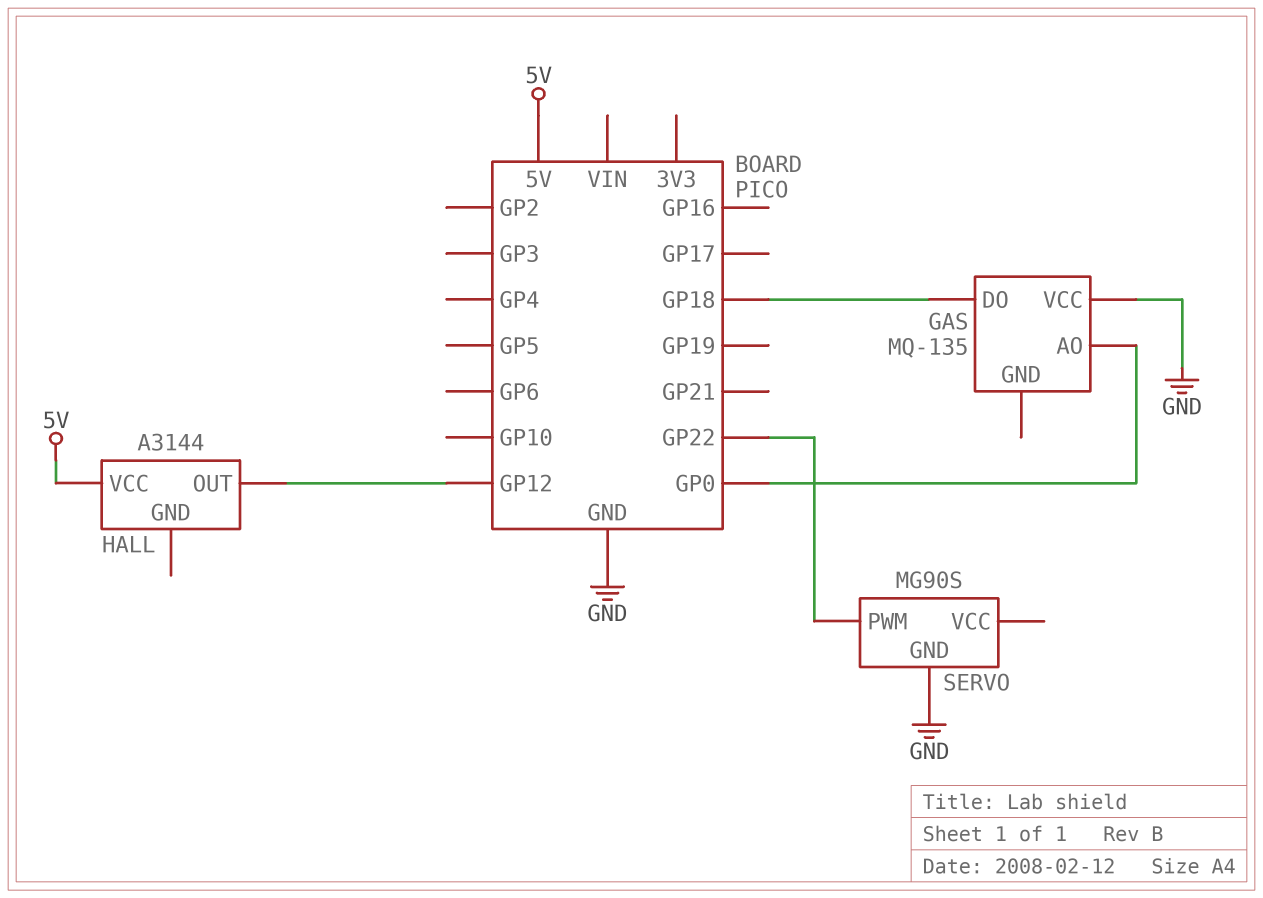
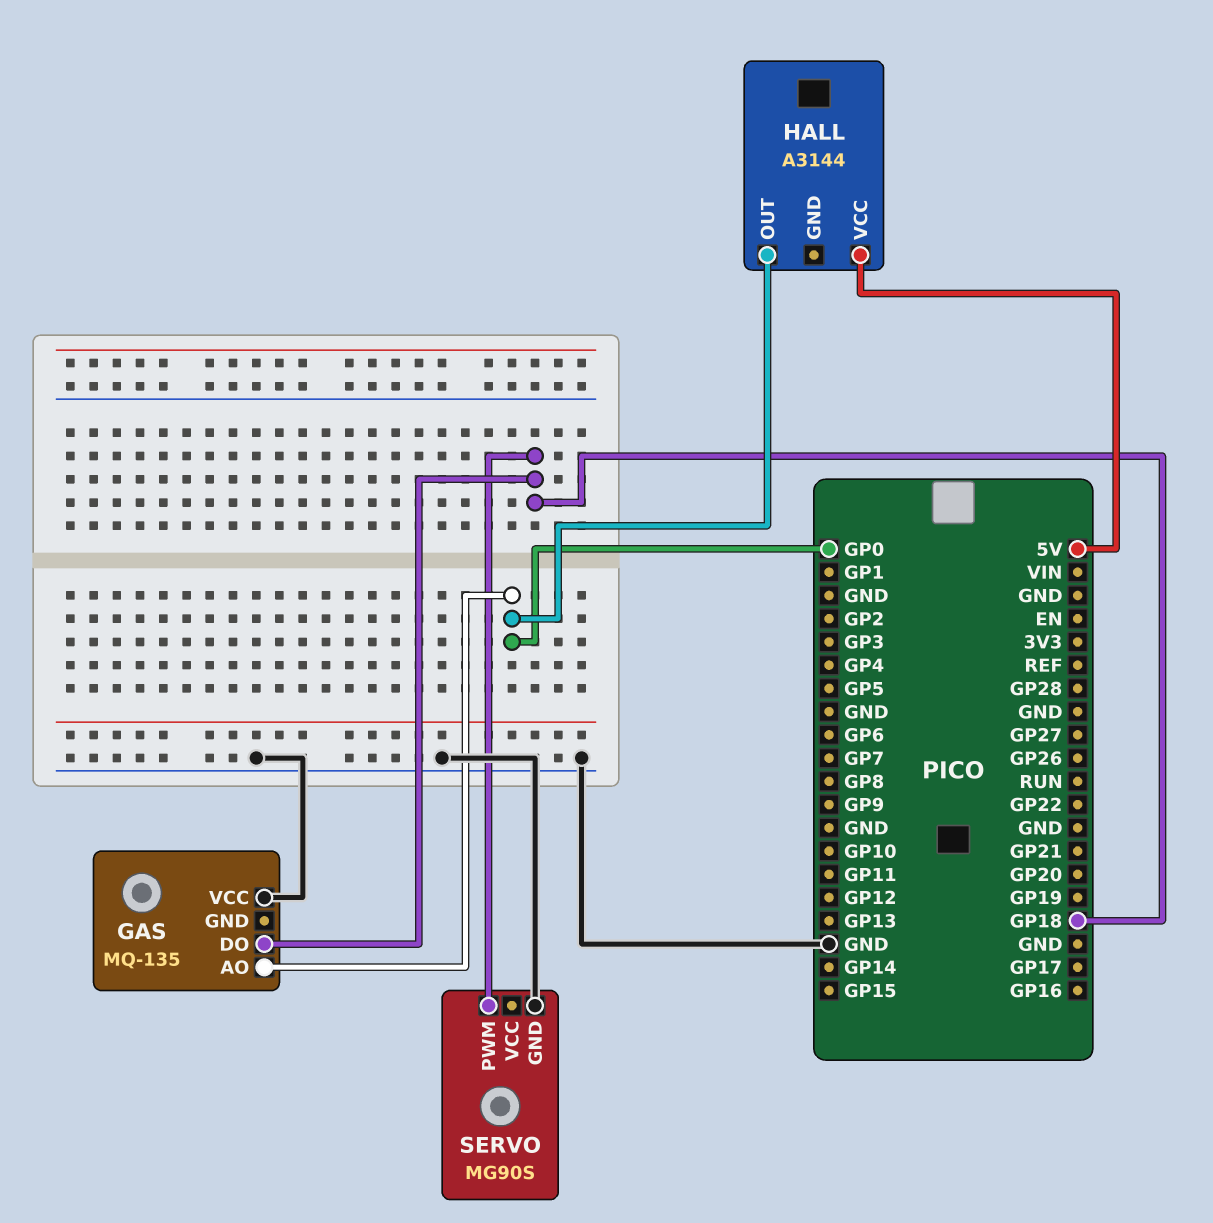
HALL pin OUT: GP12 -> GP0
SERVO pin PWM: GP22 -> GP18

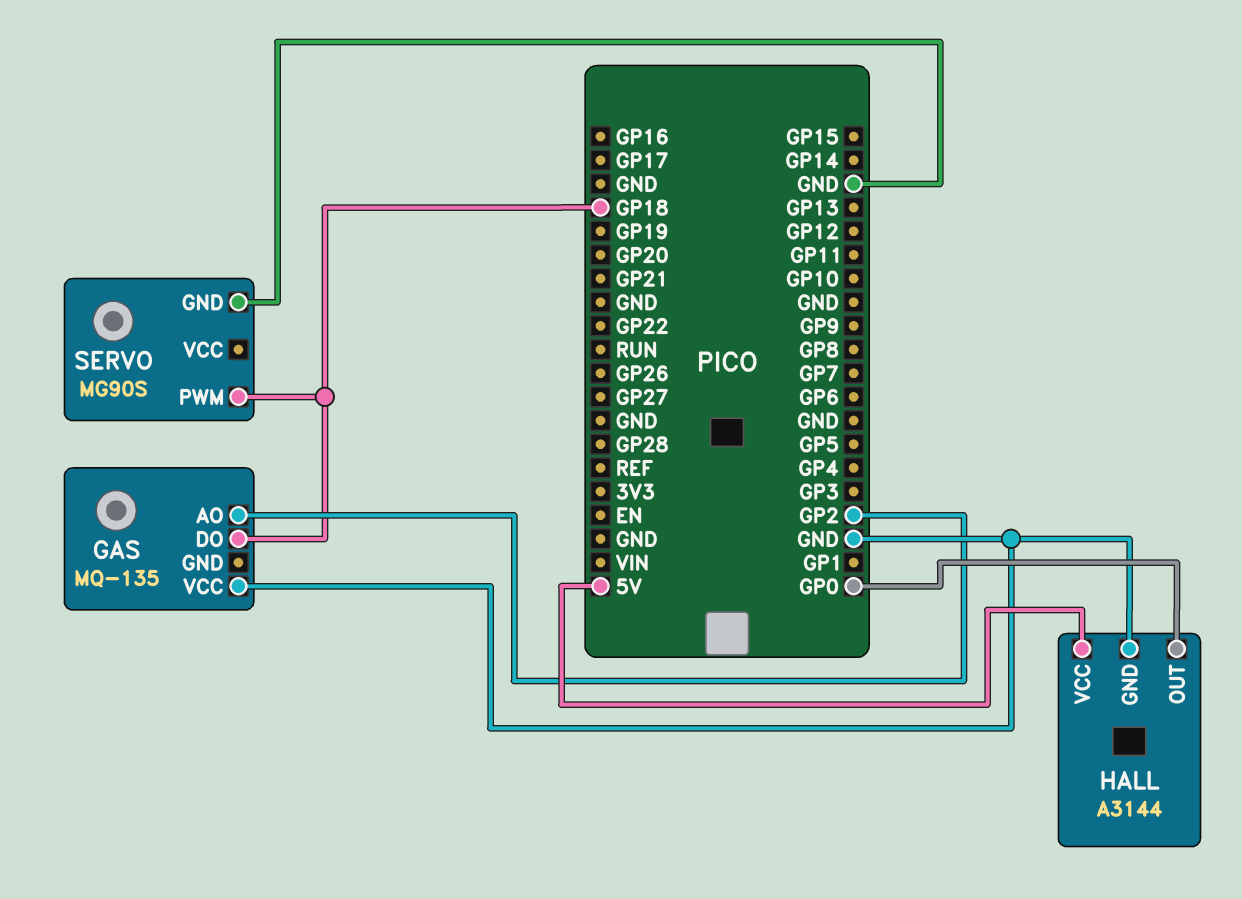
GAS pin AO: GP0 -> GP2
HALL pin GND: none -> GND

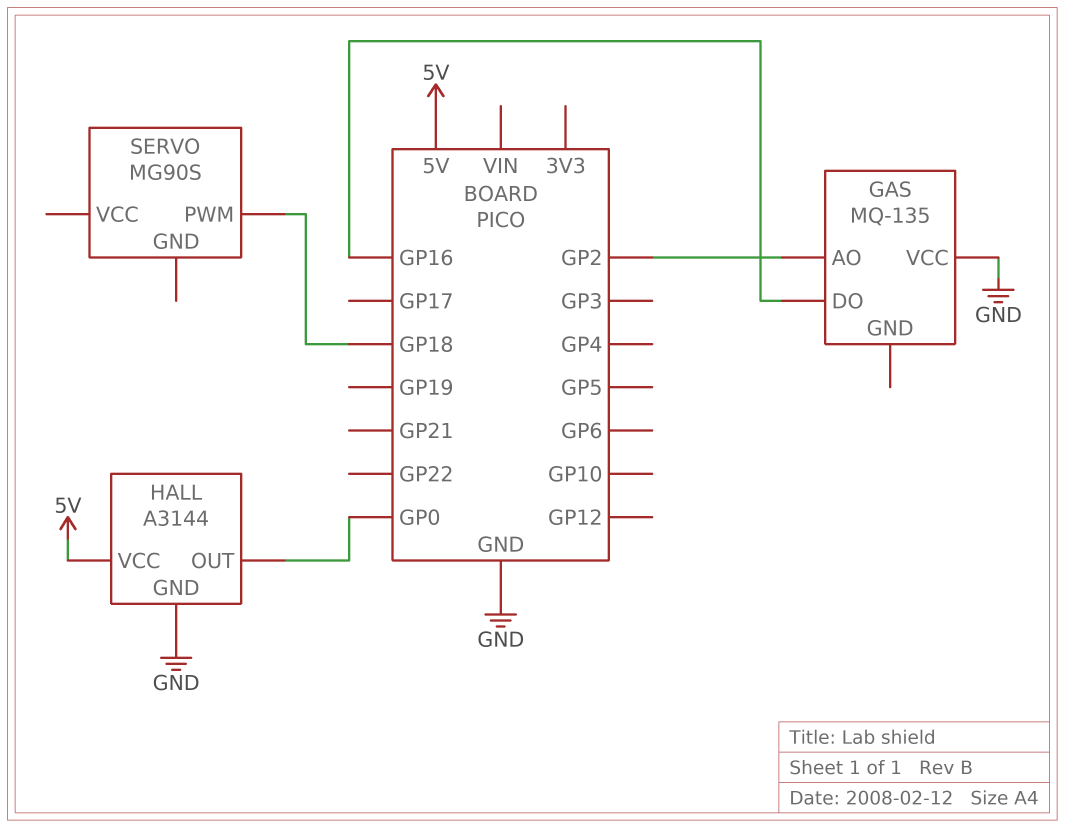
GAS pin DO: GP18 -> GP16
SERVO pin GND: GND -> none

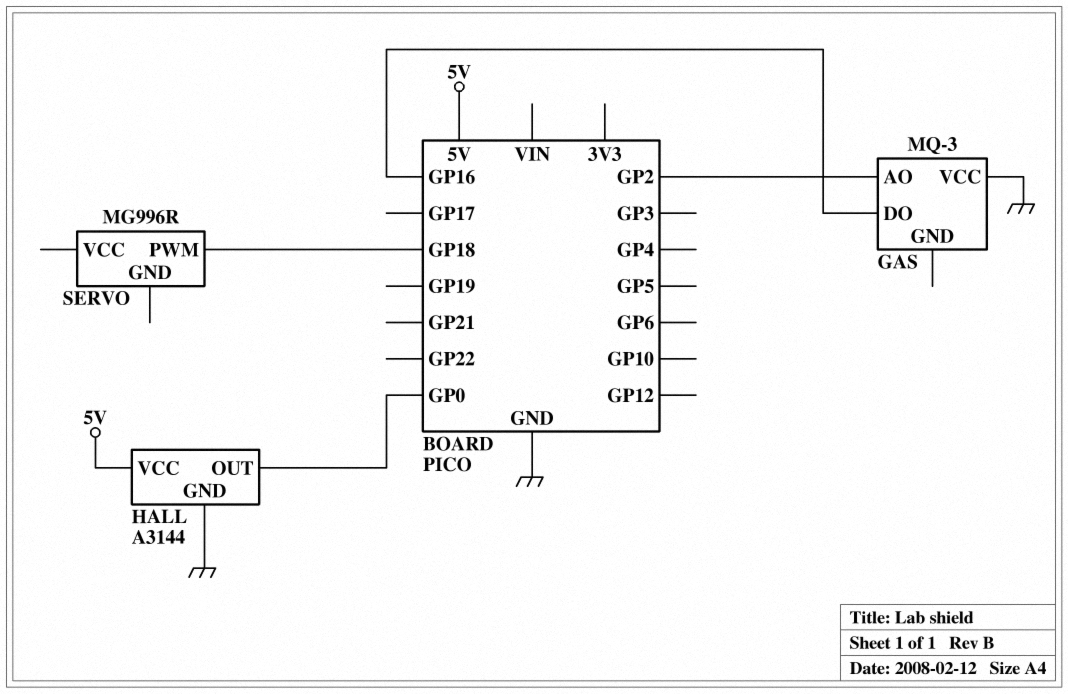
GAS: MQ-135 -> MQ-3
SERVO: MG90S -> MG996R

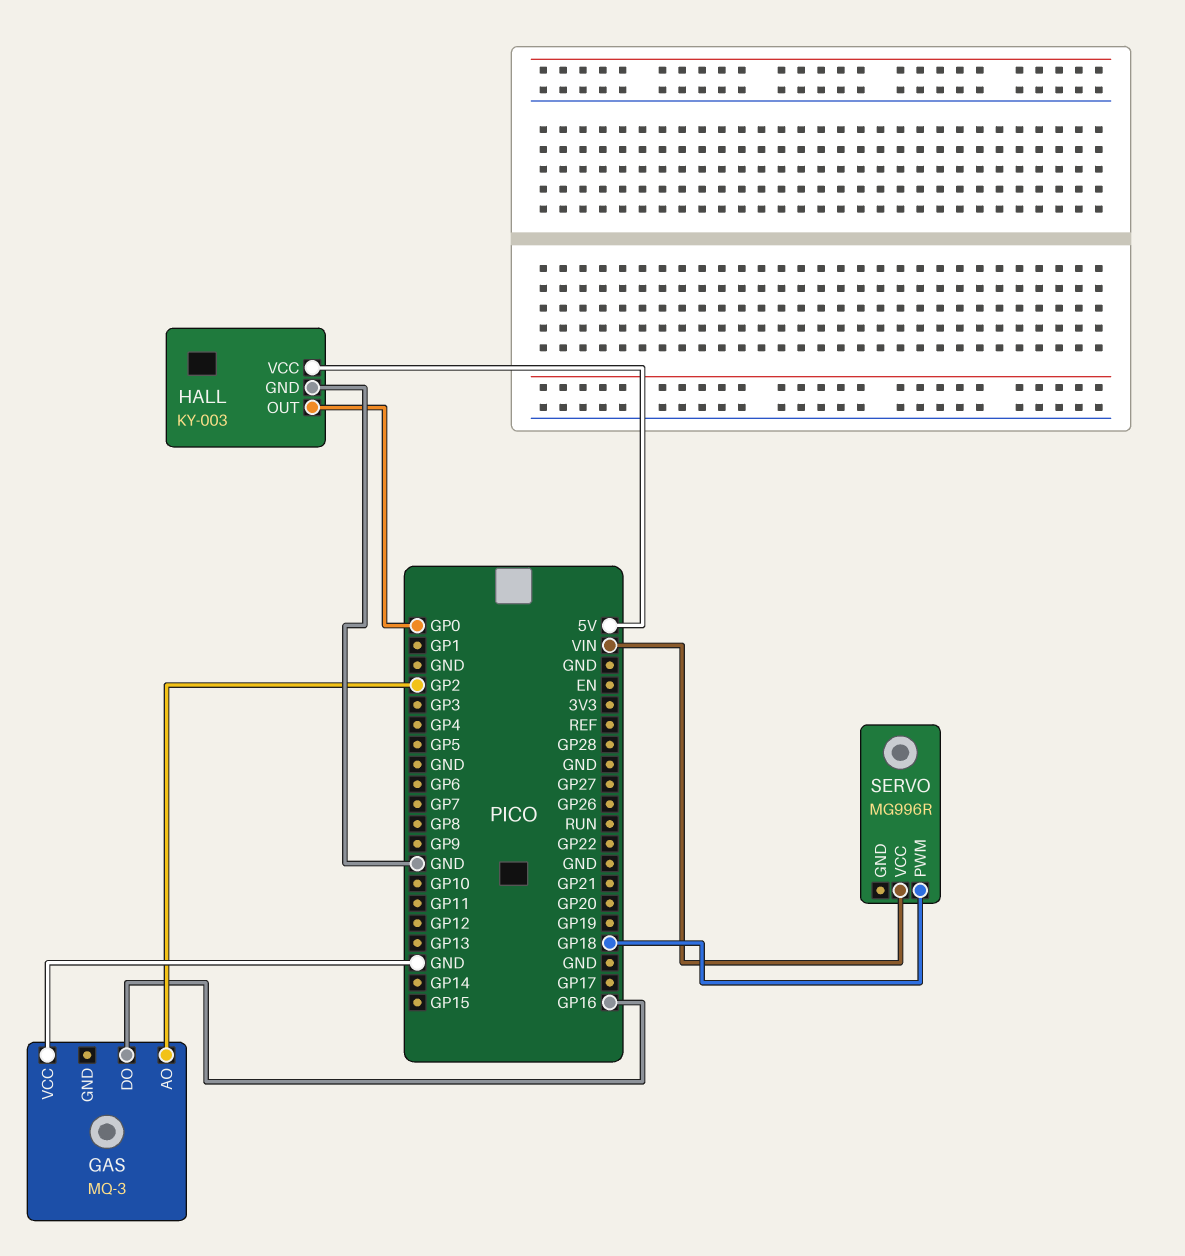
HALL: A3144 -> KY-003
SERVO pin VCC: none -> VIN

